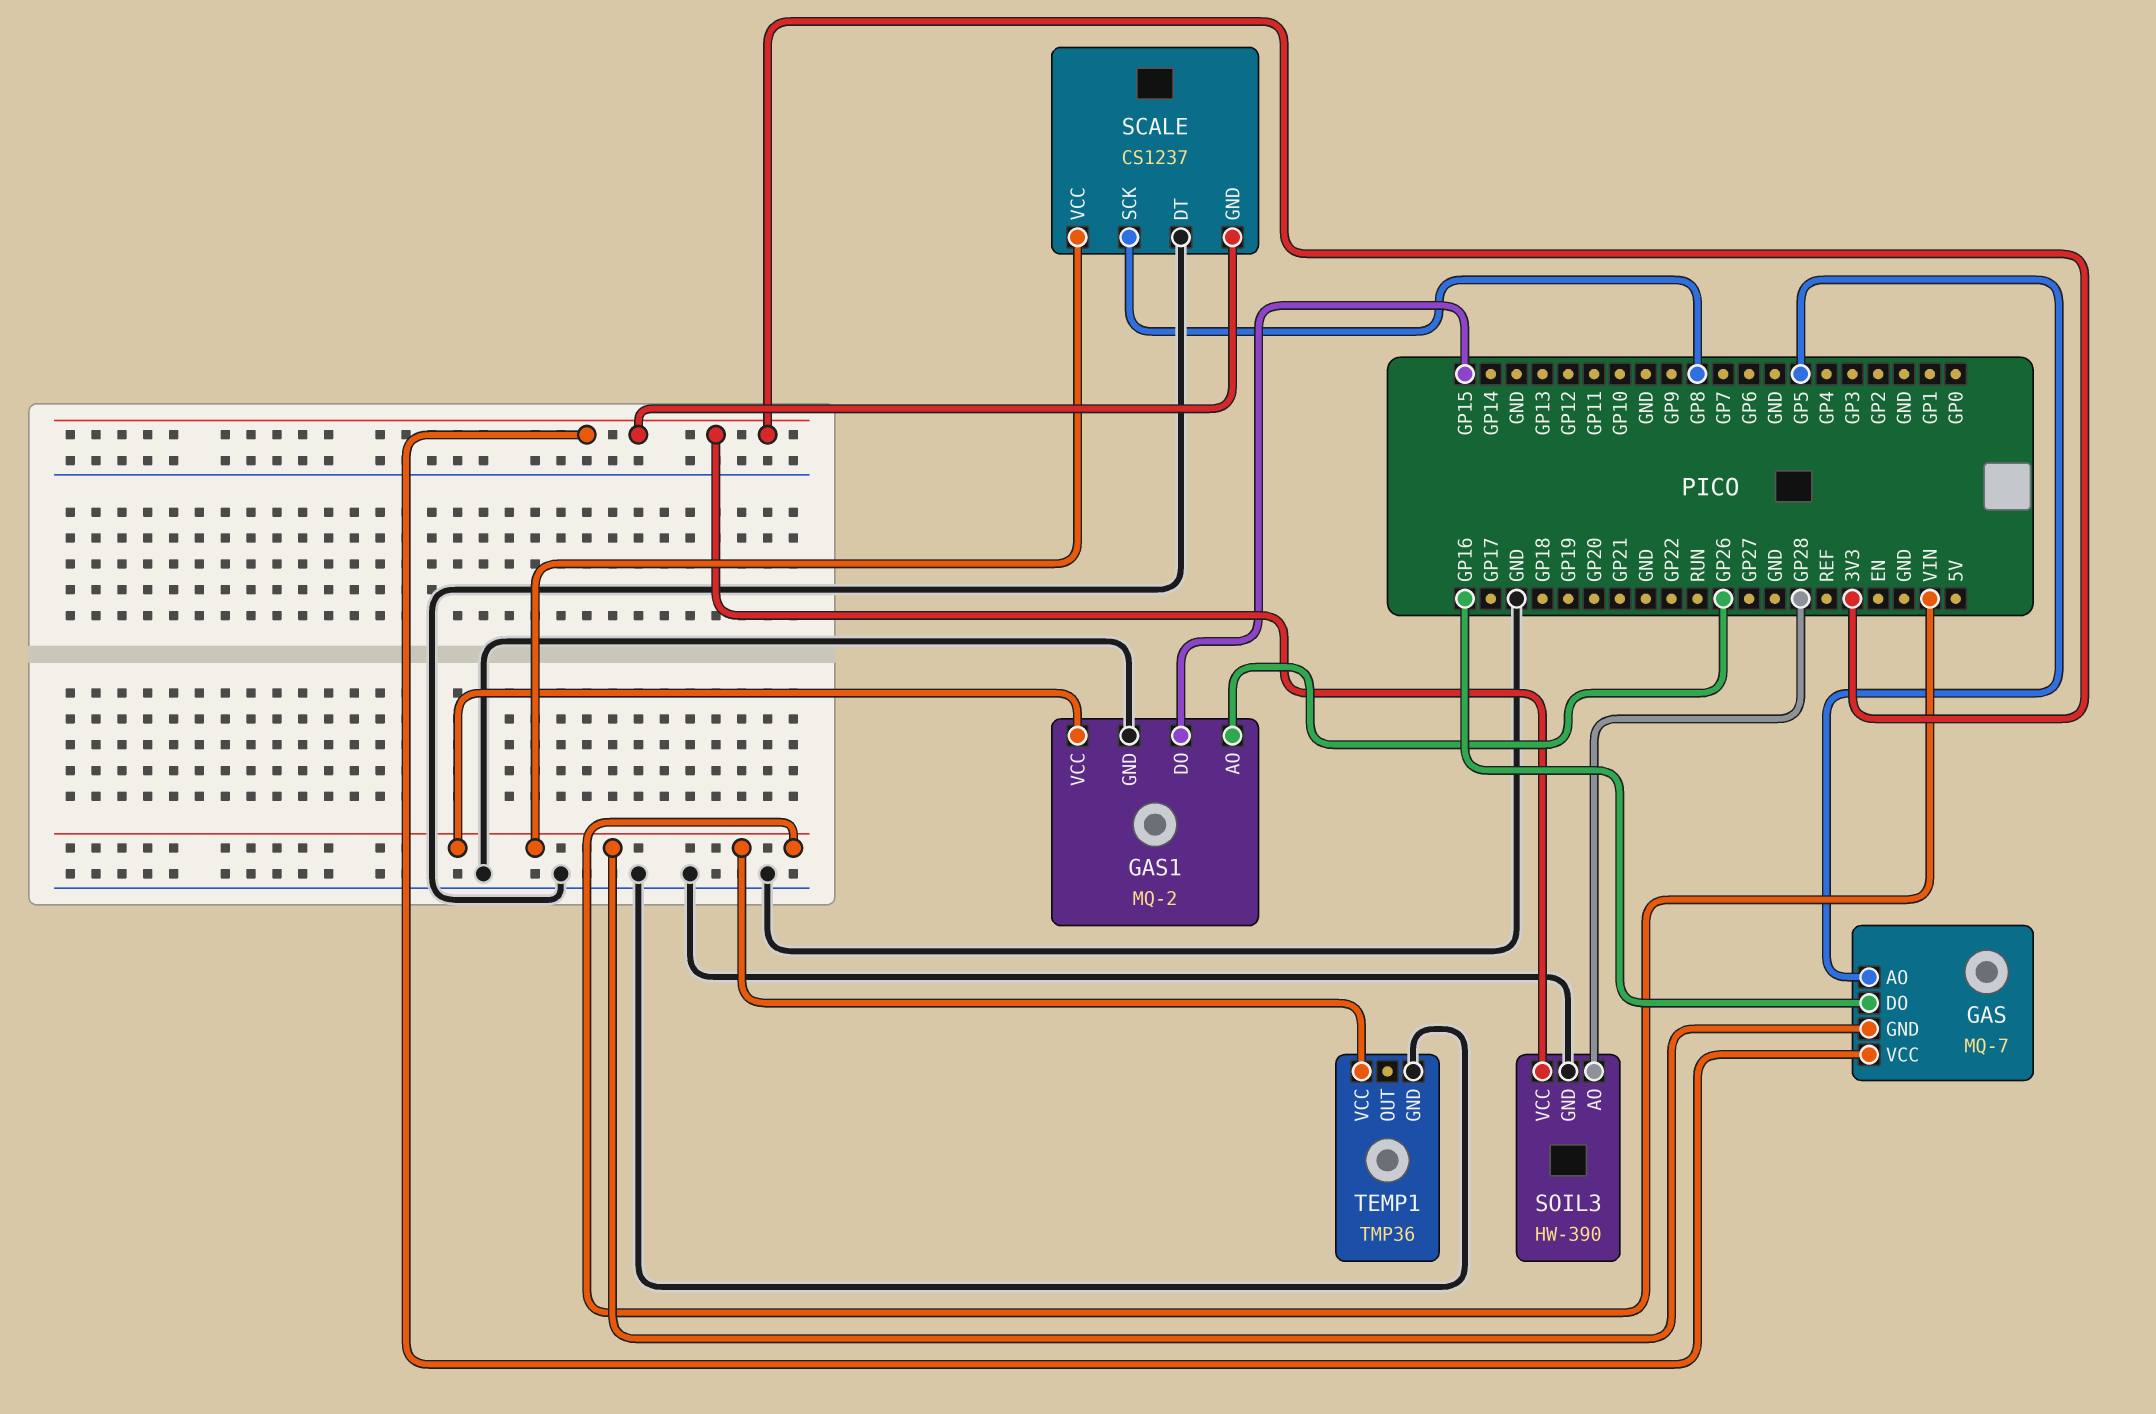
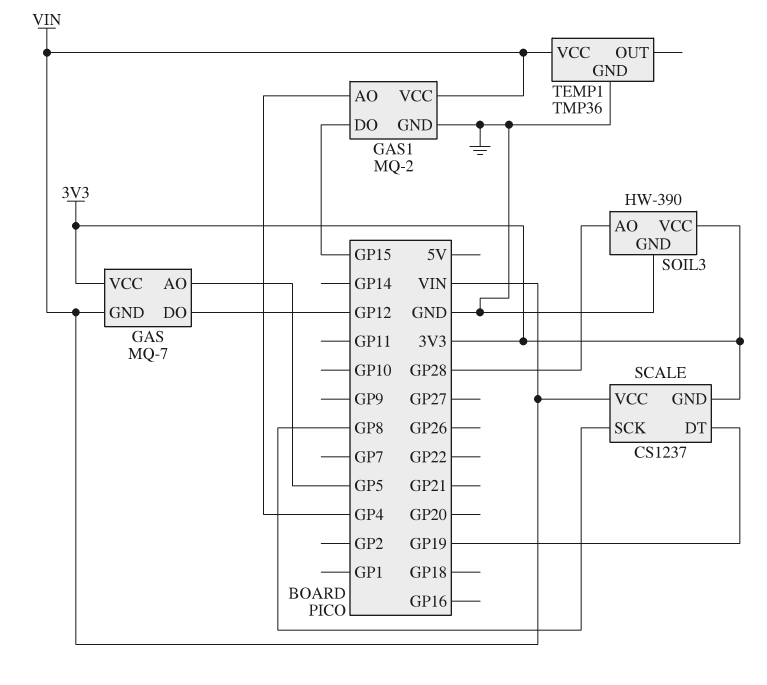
GAS pin DO: GP16 -> GP12
GAS1 pin AO: GP26 -> GP4
SCALE pin DT: GND -> GP19

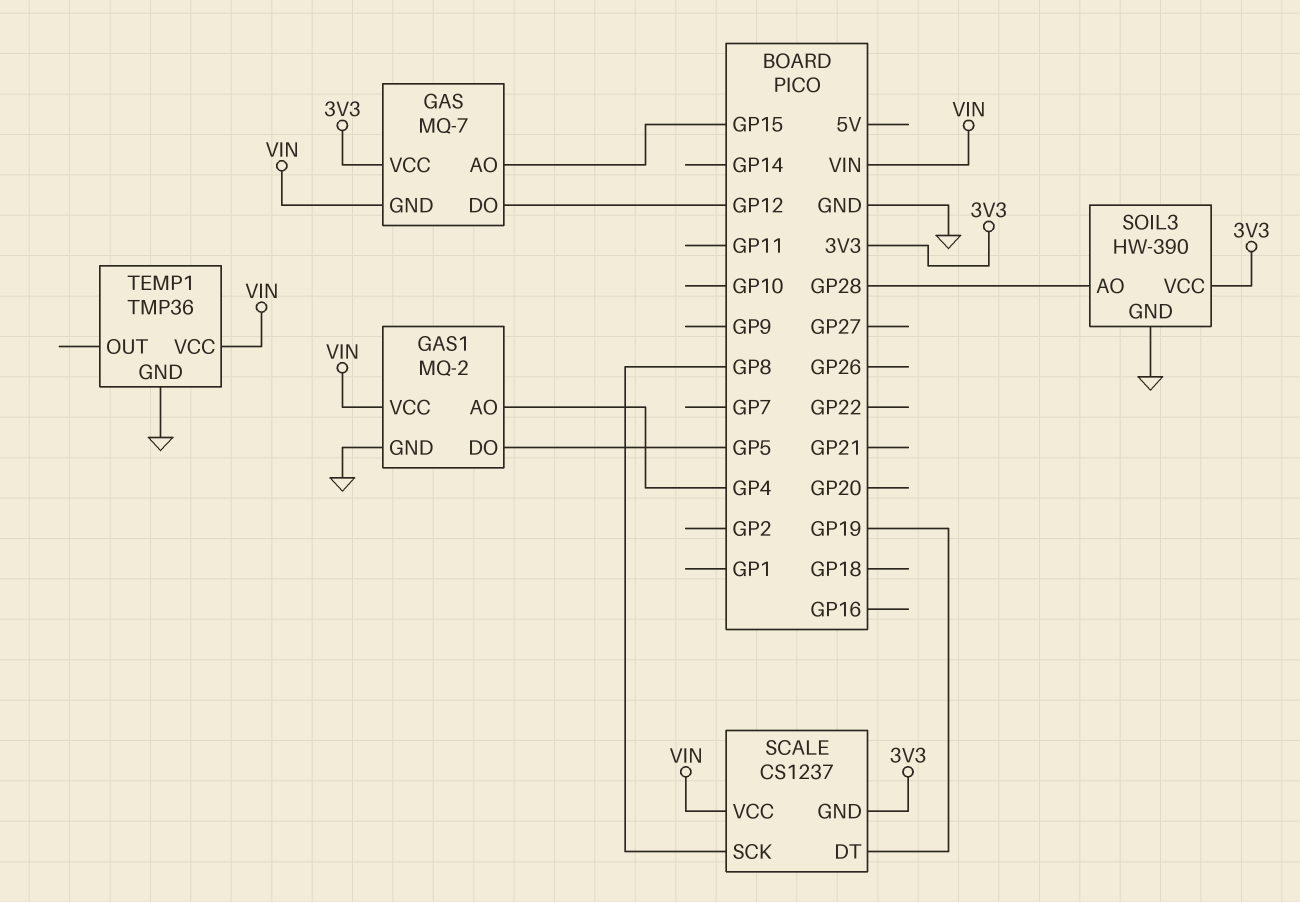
GAS pin AO: GP5 -> GP15
GAS1 pin DO: GP15 -> GP5

